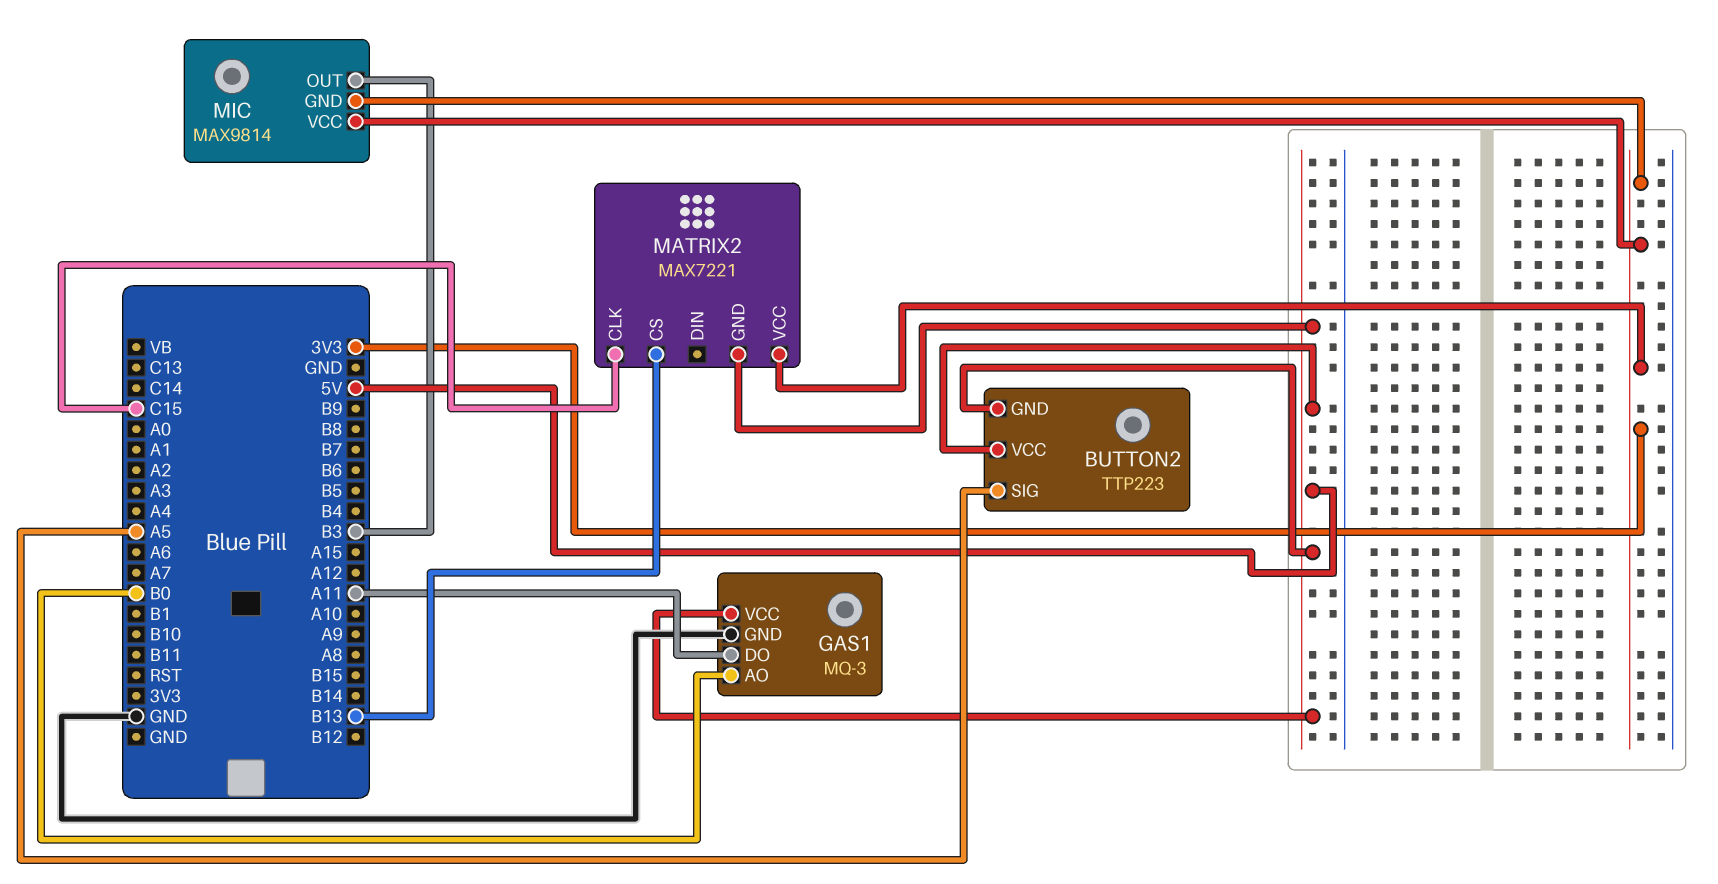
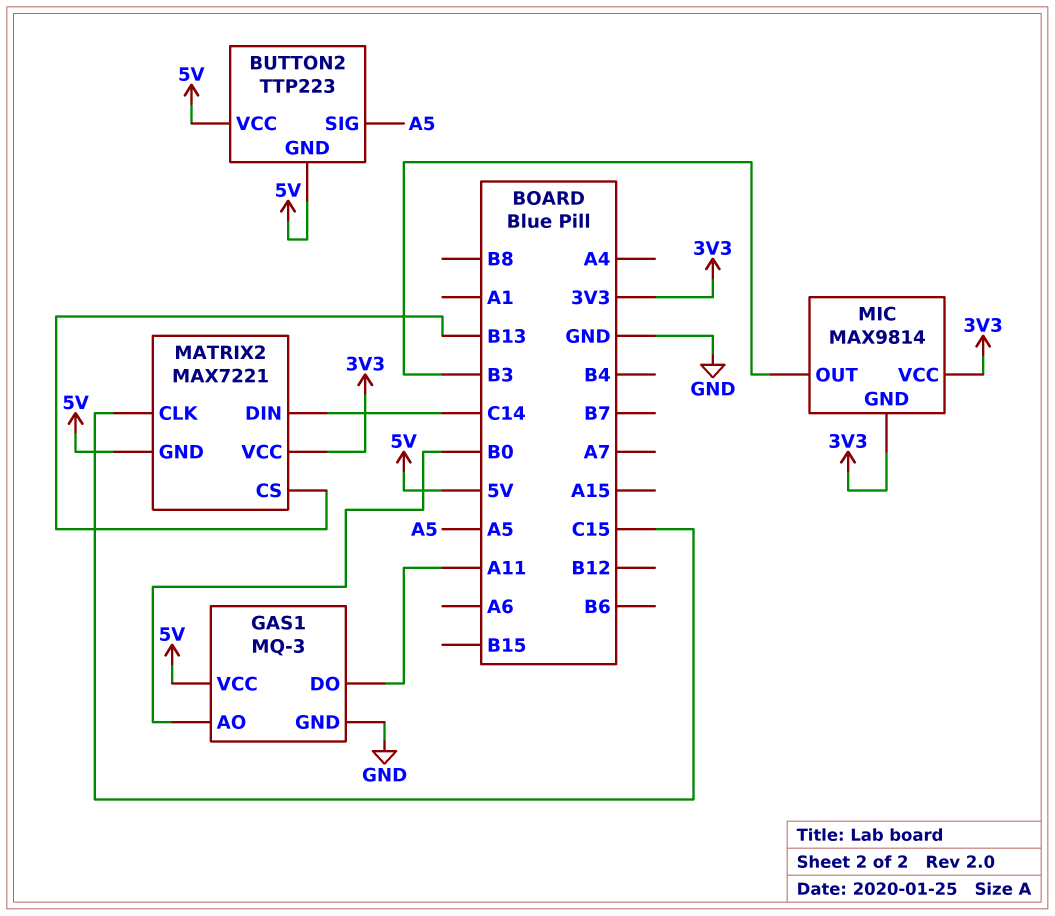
MATRIX2 pin DIN: none -> C14

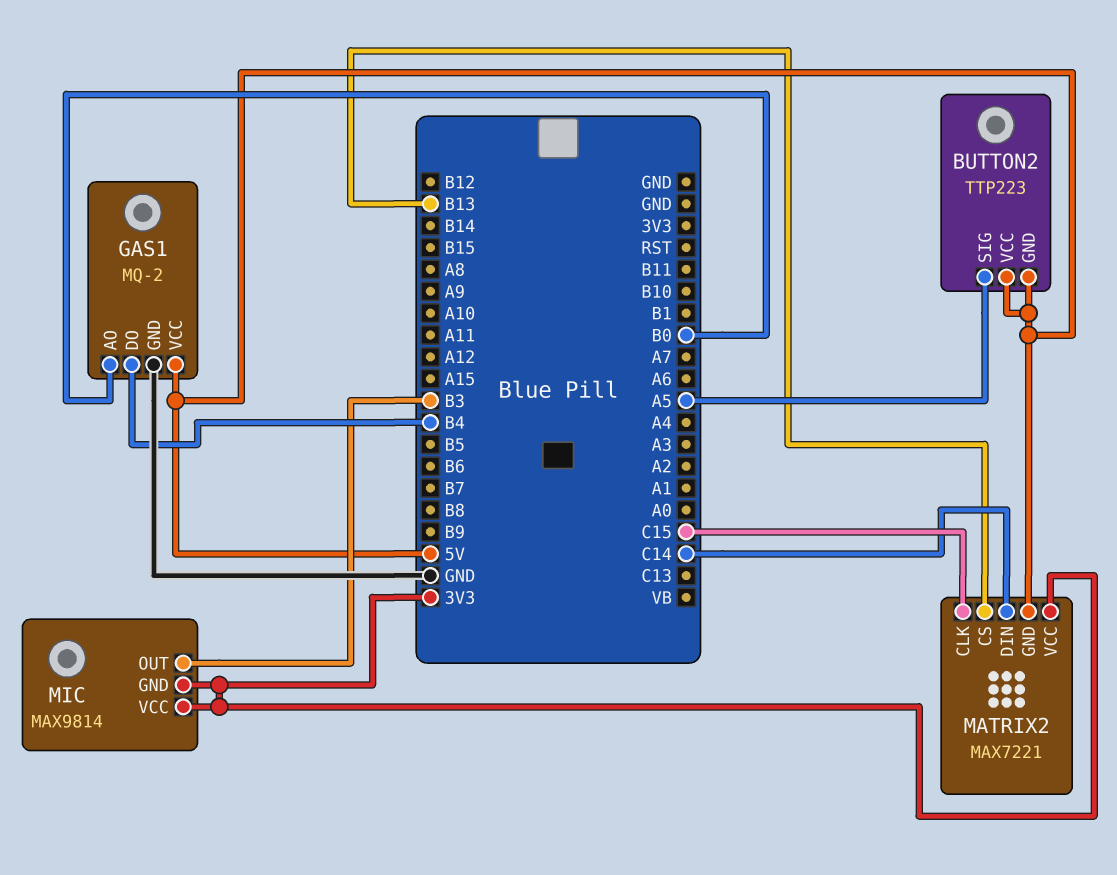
GAS1: MQ-3 -> MQ-2
GAS1 pin DO: A11 -> B4

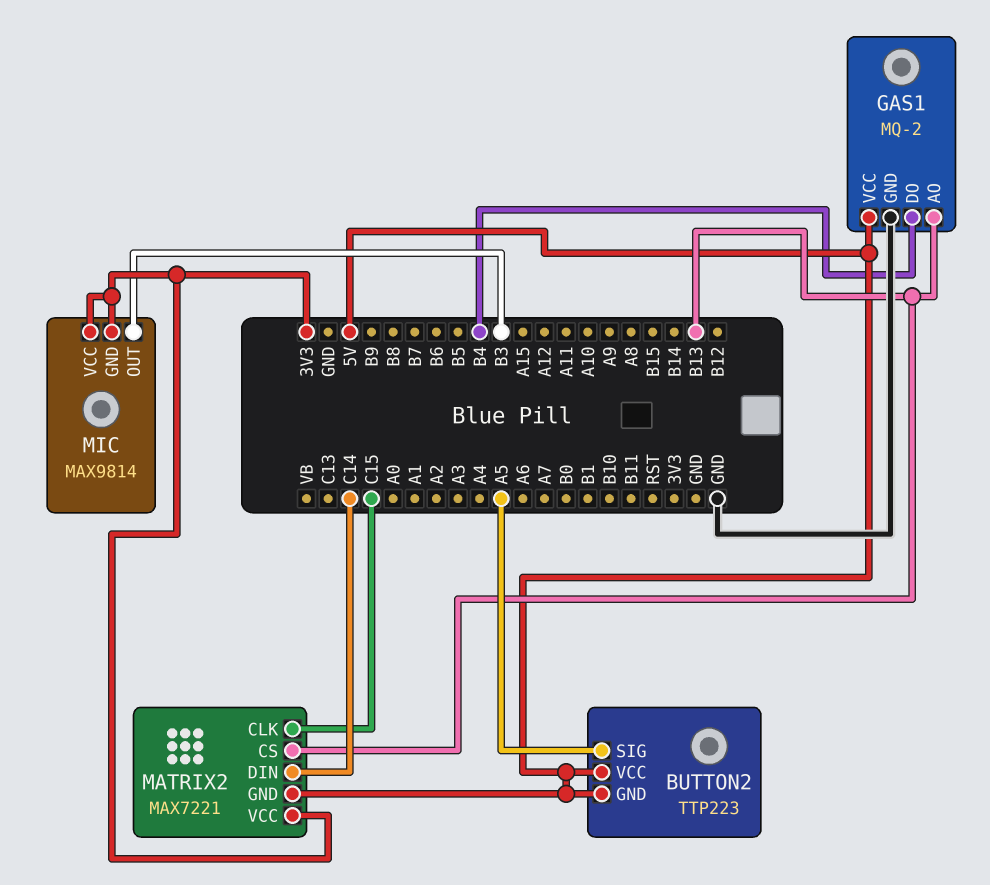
GAS1 pin AO: B0 -> B13

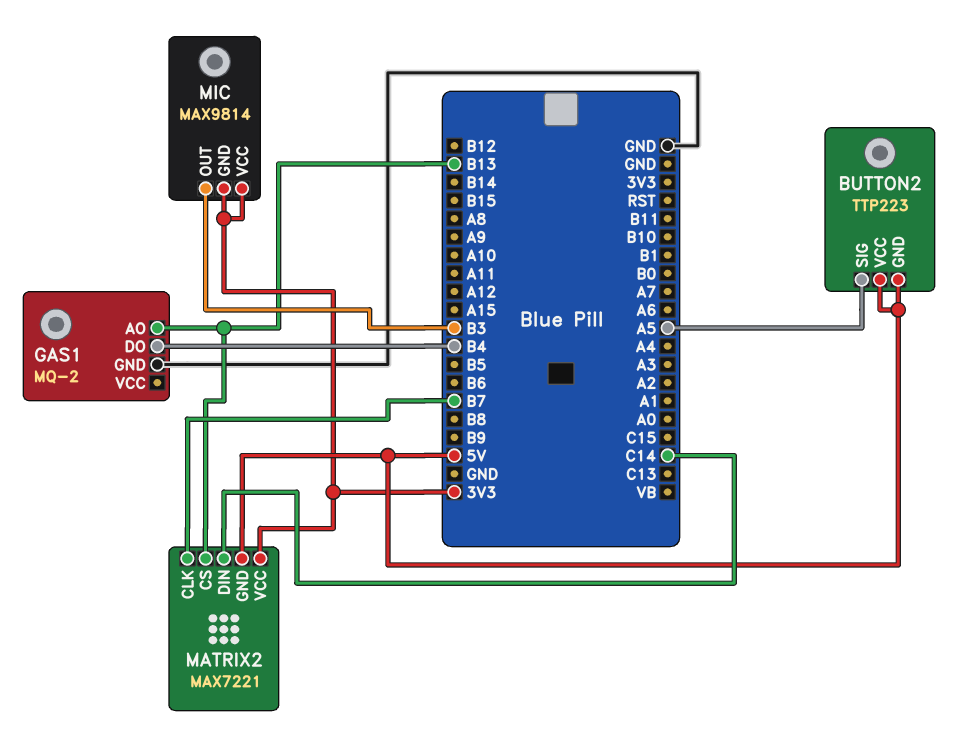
GAS1 pin VCC: 5V -> none
MATRIX2 pin CLK: C15 -> B7

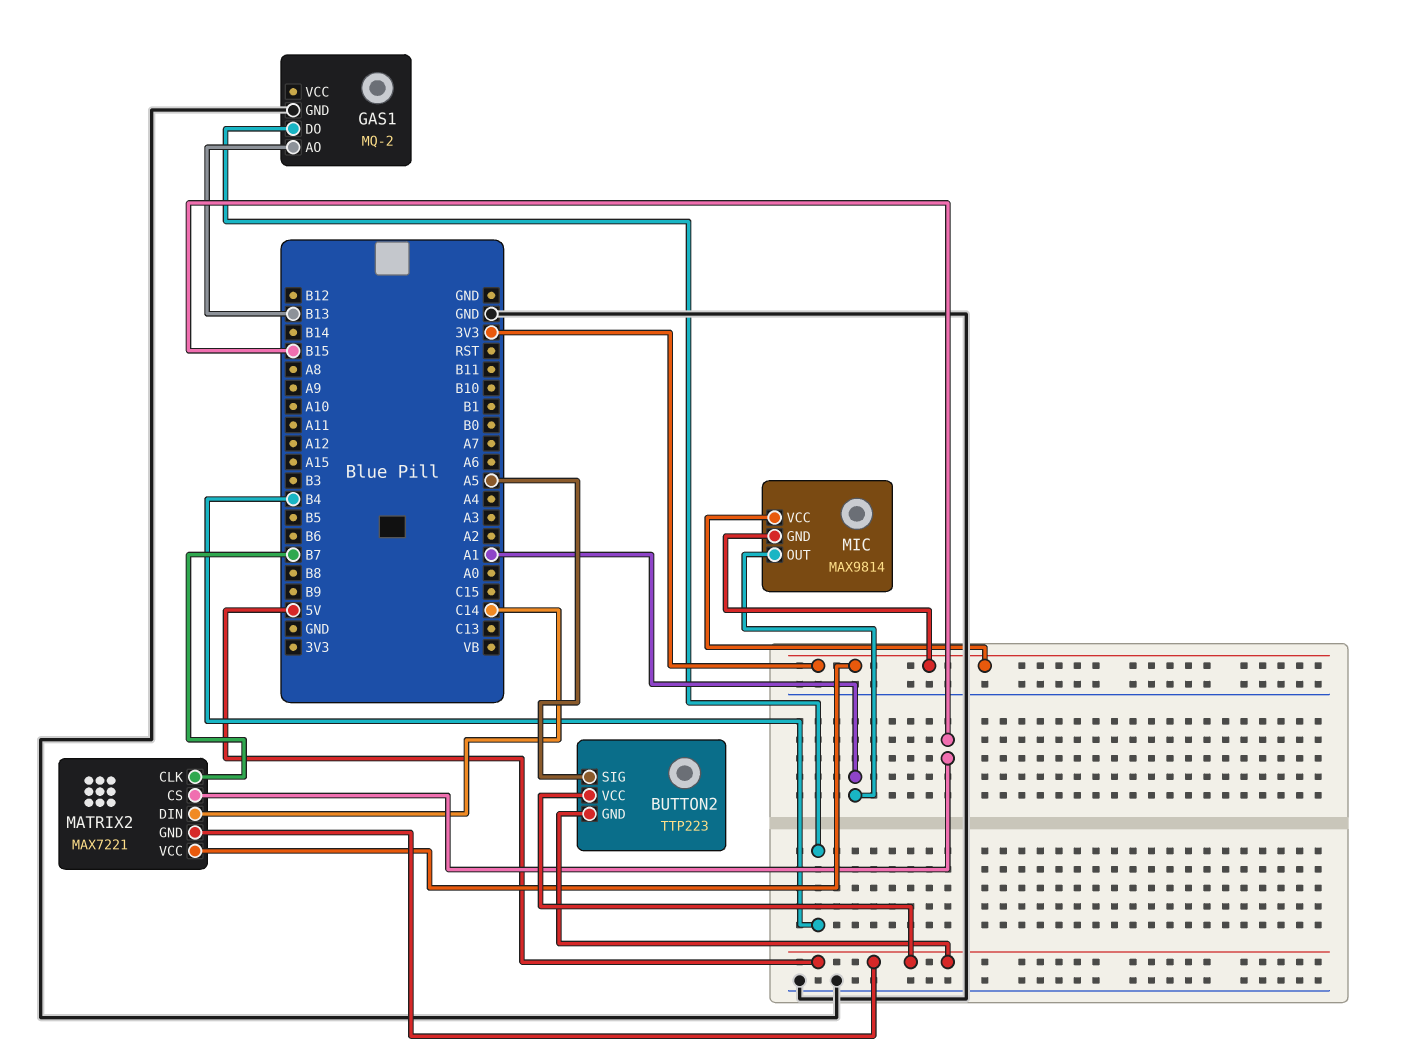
MATRIX2 pin CS: B13 -> B15
MIC pin OUT: B3 -> A1

